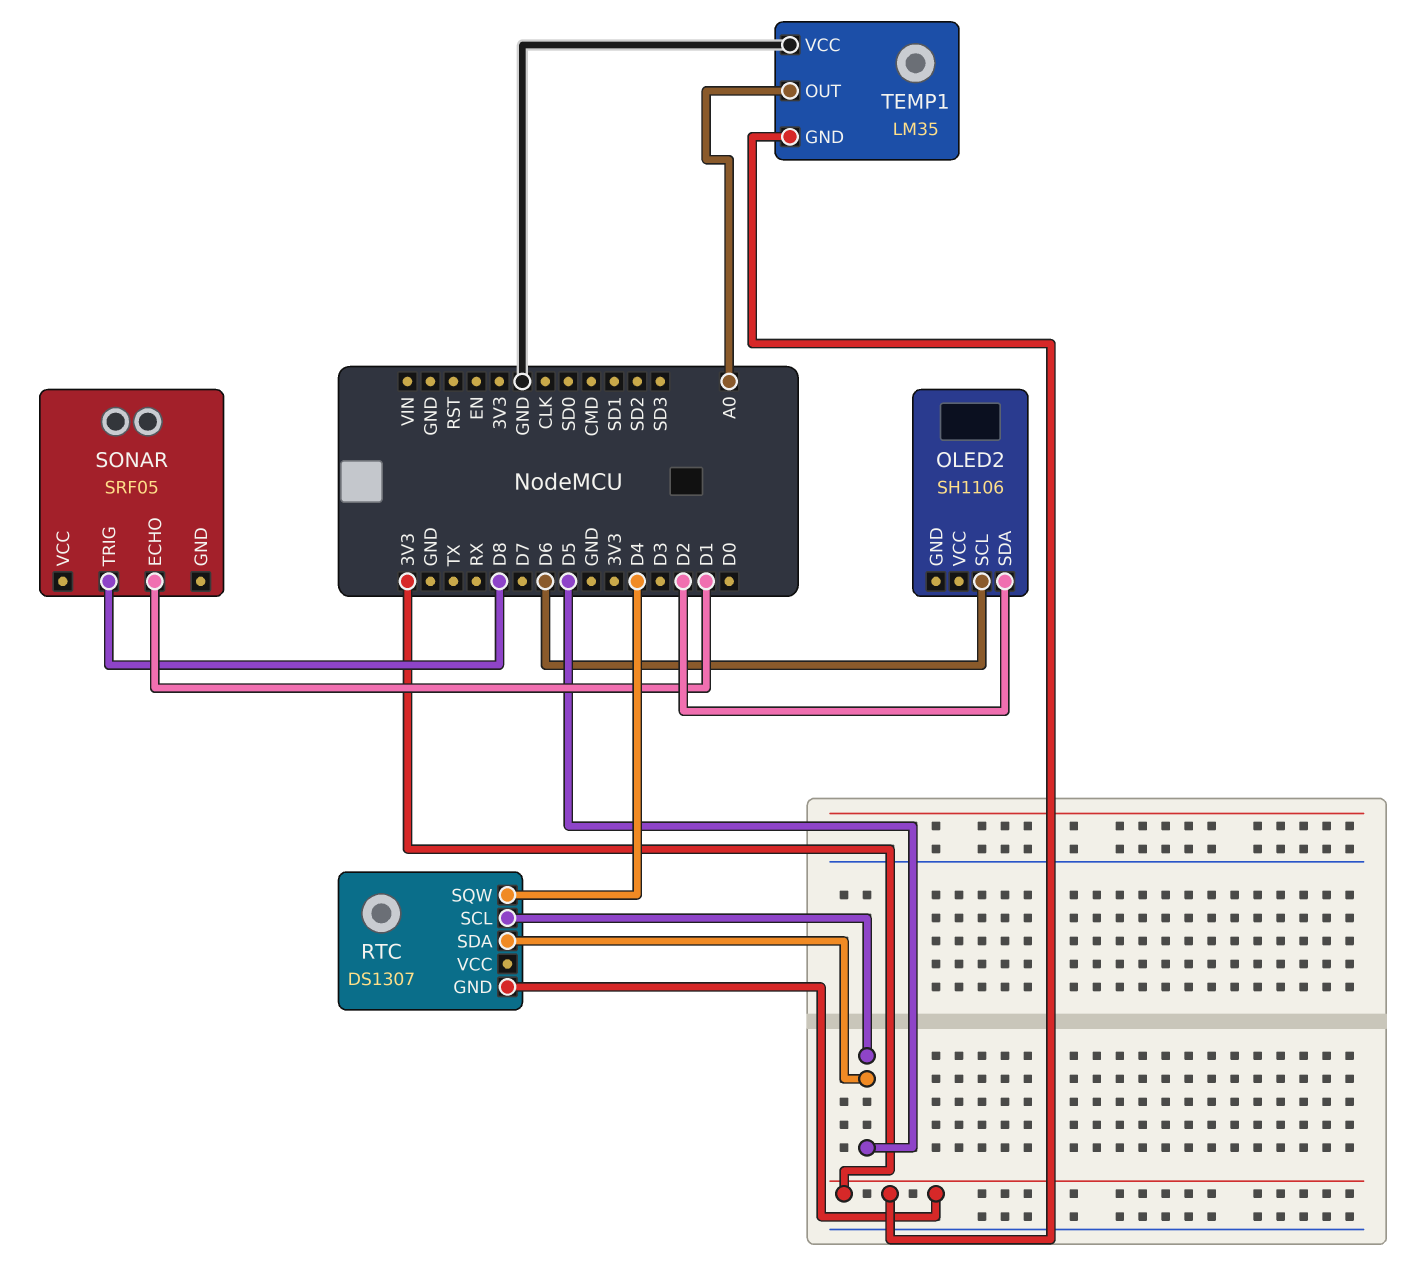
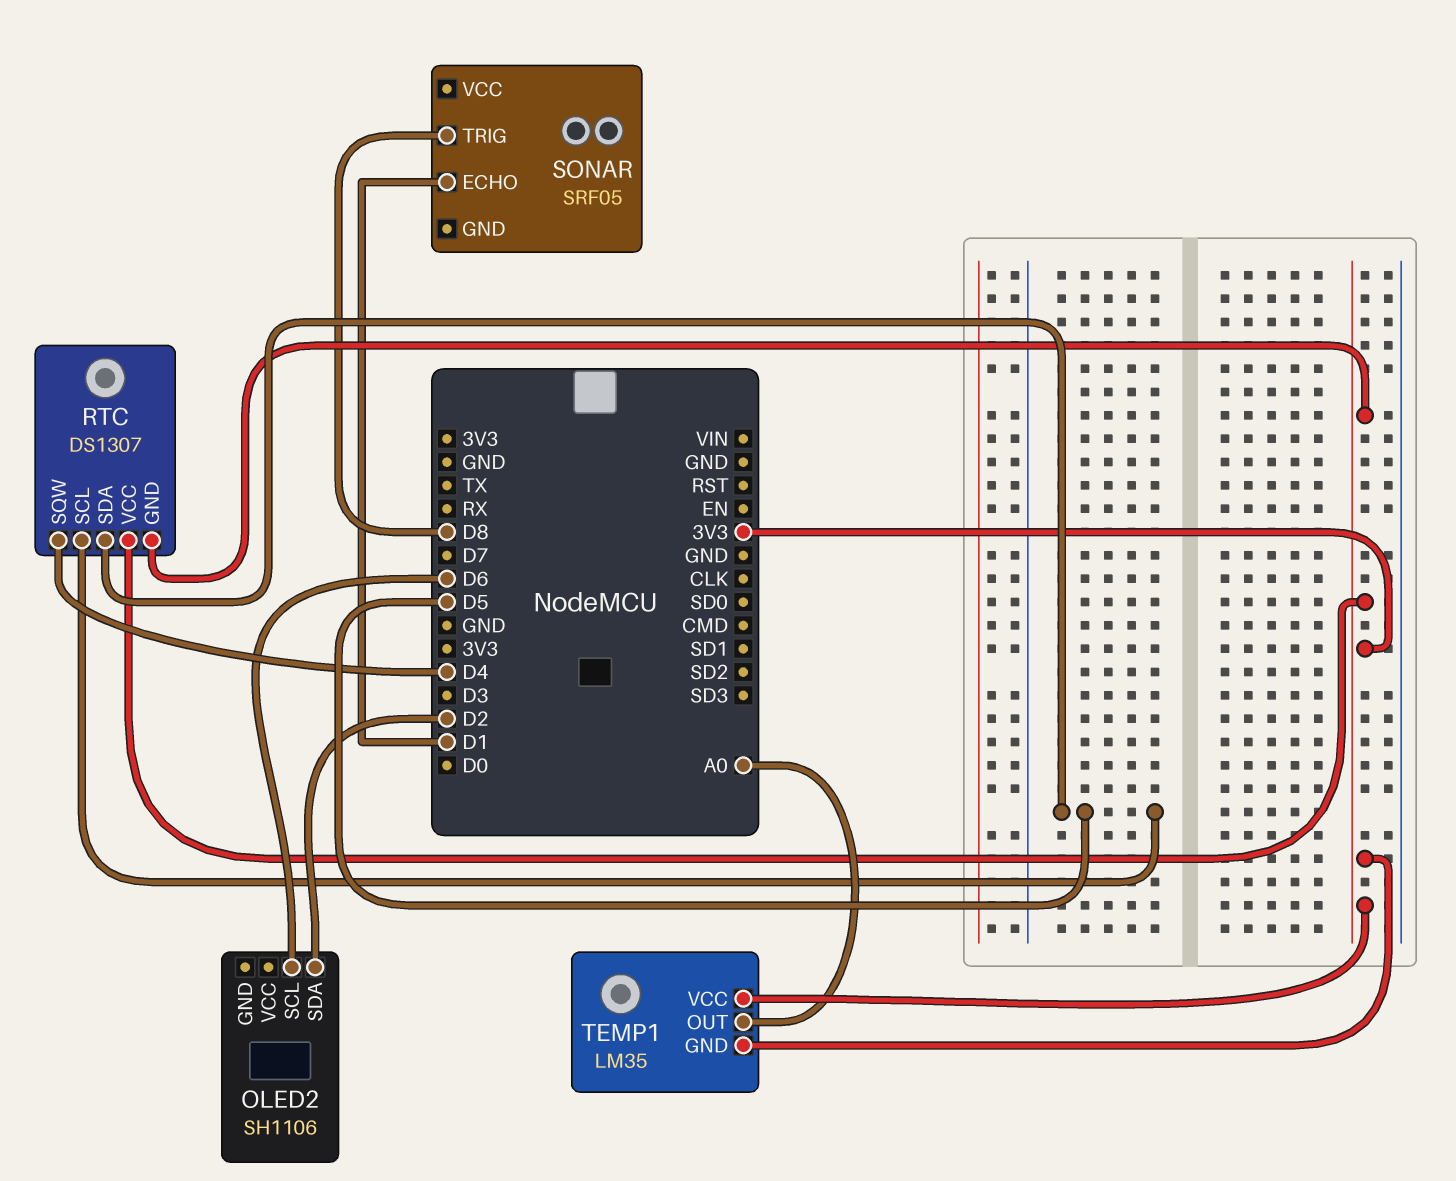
RTC pin VCC: none -> 3V3
TEMP1 pin VCC: GND -> 3V3

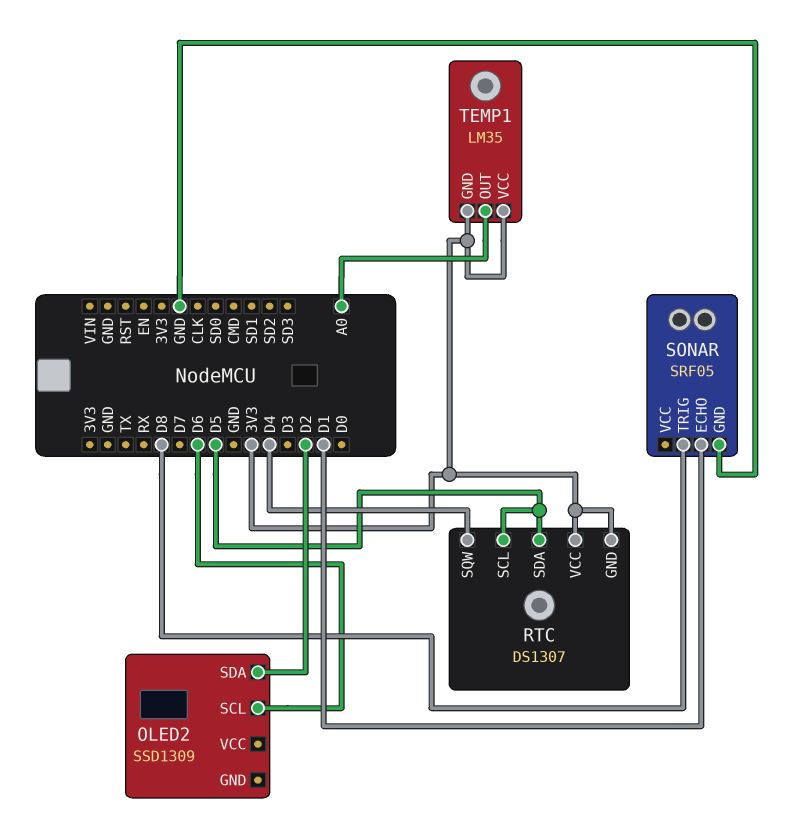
OLED2: SH1106 -> SSD1309
SONAR pin GND: none -> GND

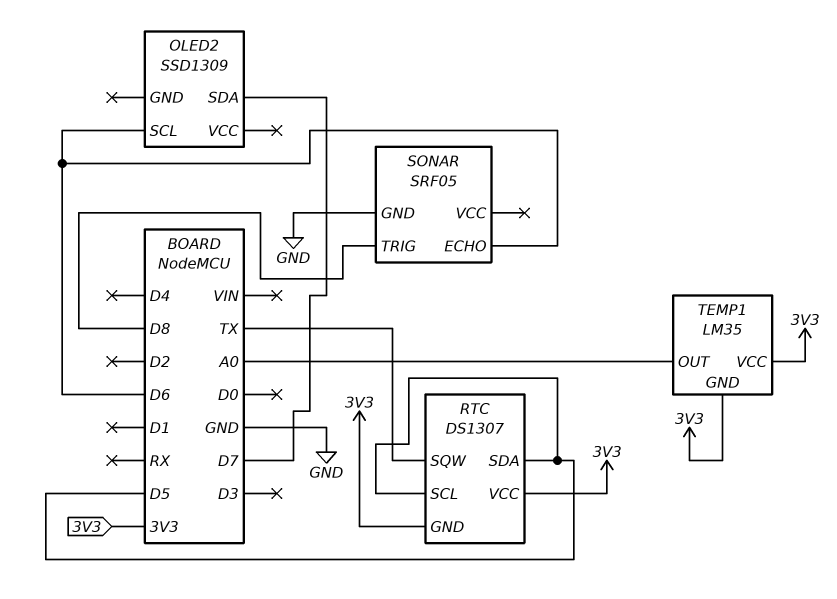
OLED2 pin SDA: D2 -> D7
RTC pin SQW: D4 -> TX
SONAR pin ECHO: D1 -> D6

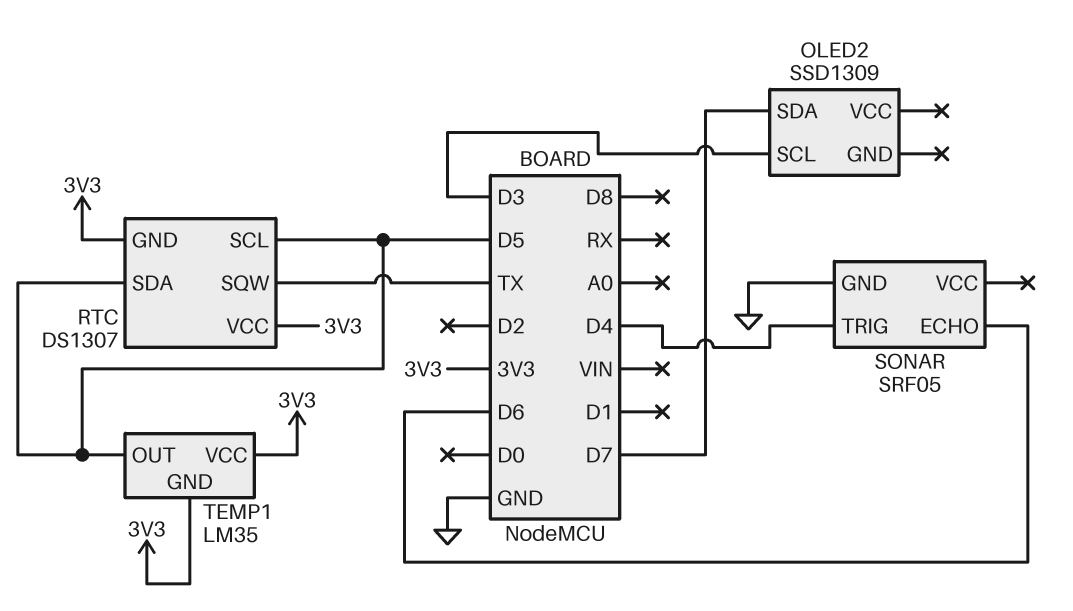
OLED2 pin SCL: D6 -> D3
SONAR pin TRIG: D8 -> D4
TEMP1 pin OUT: A0 -> D5

